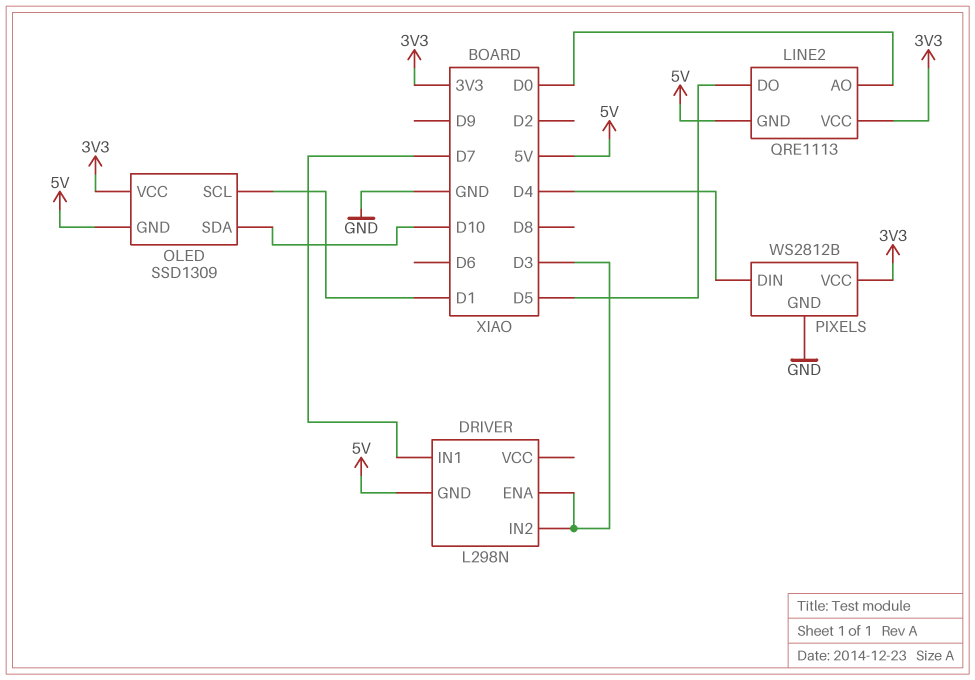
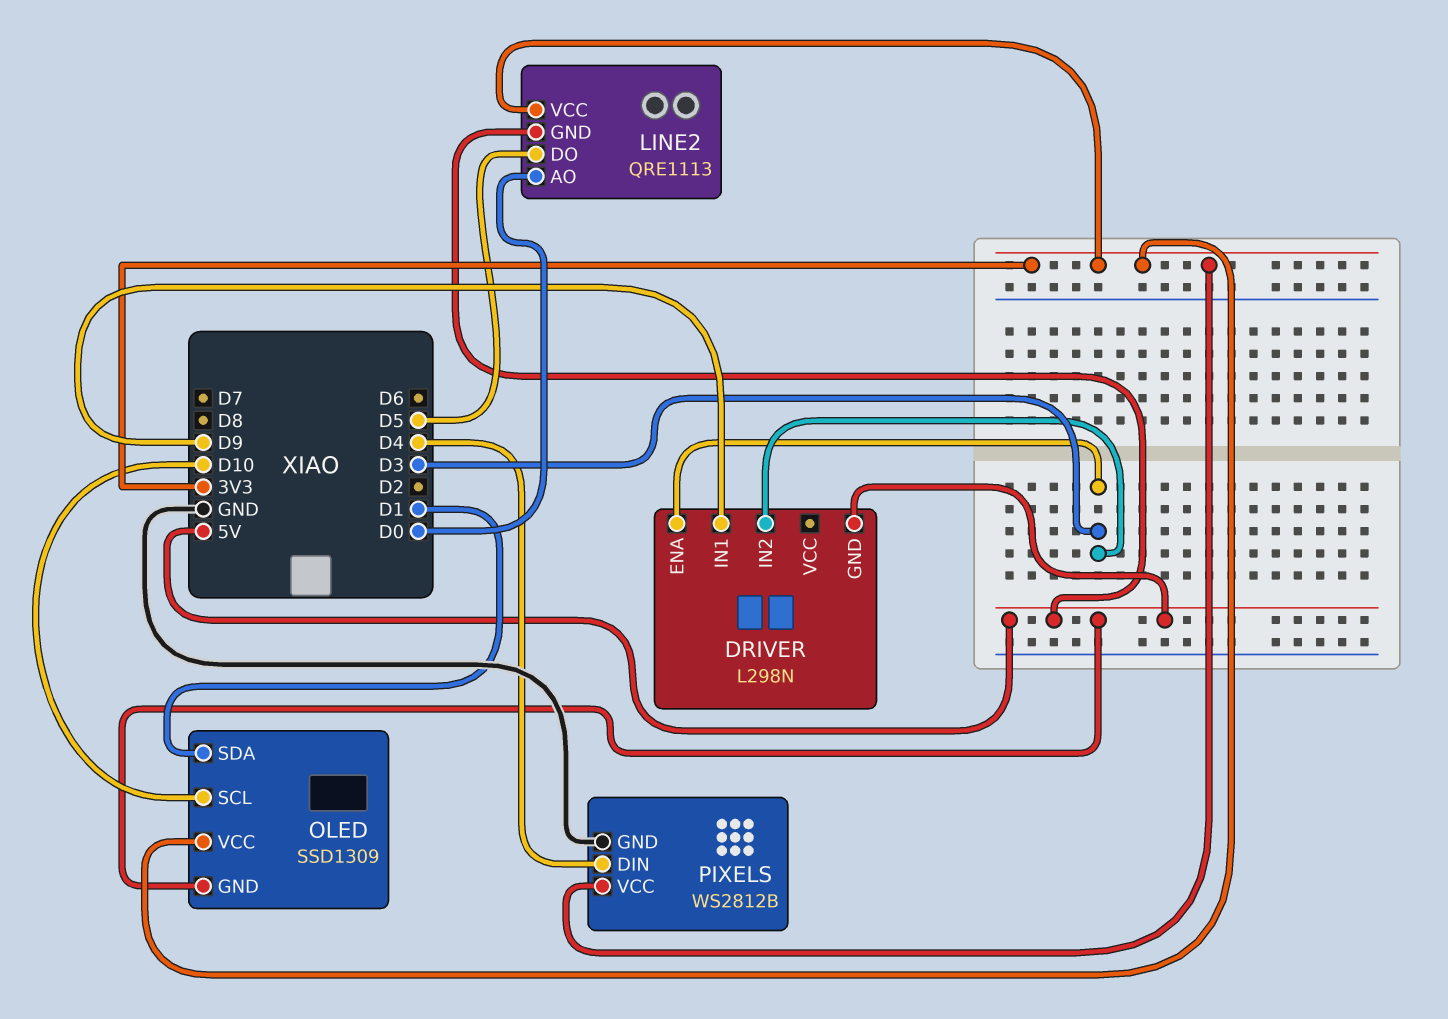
DRIVER pin IN1: D7 -> D9
OLED pin SCL: D1 -> D10
OLED pin SDA: D10 -> D1

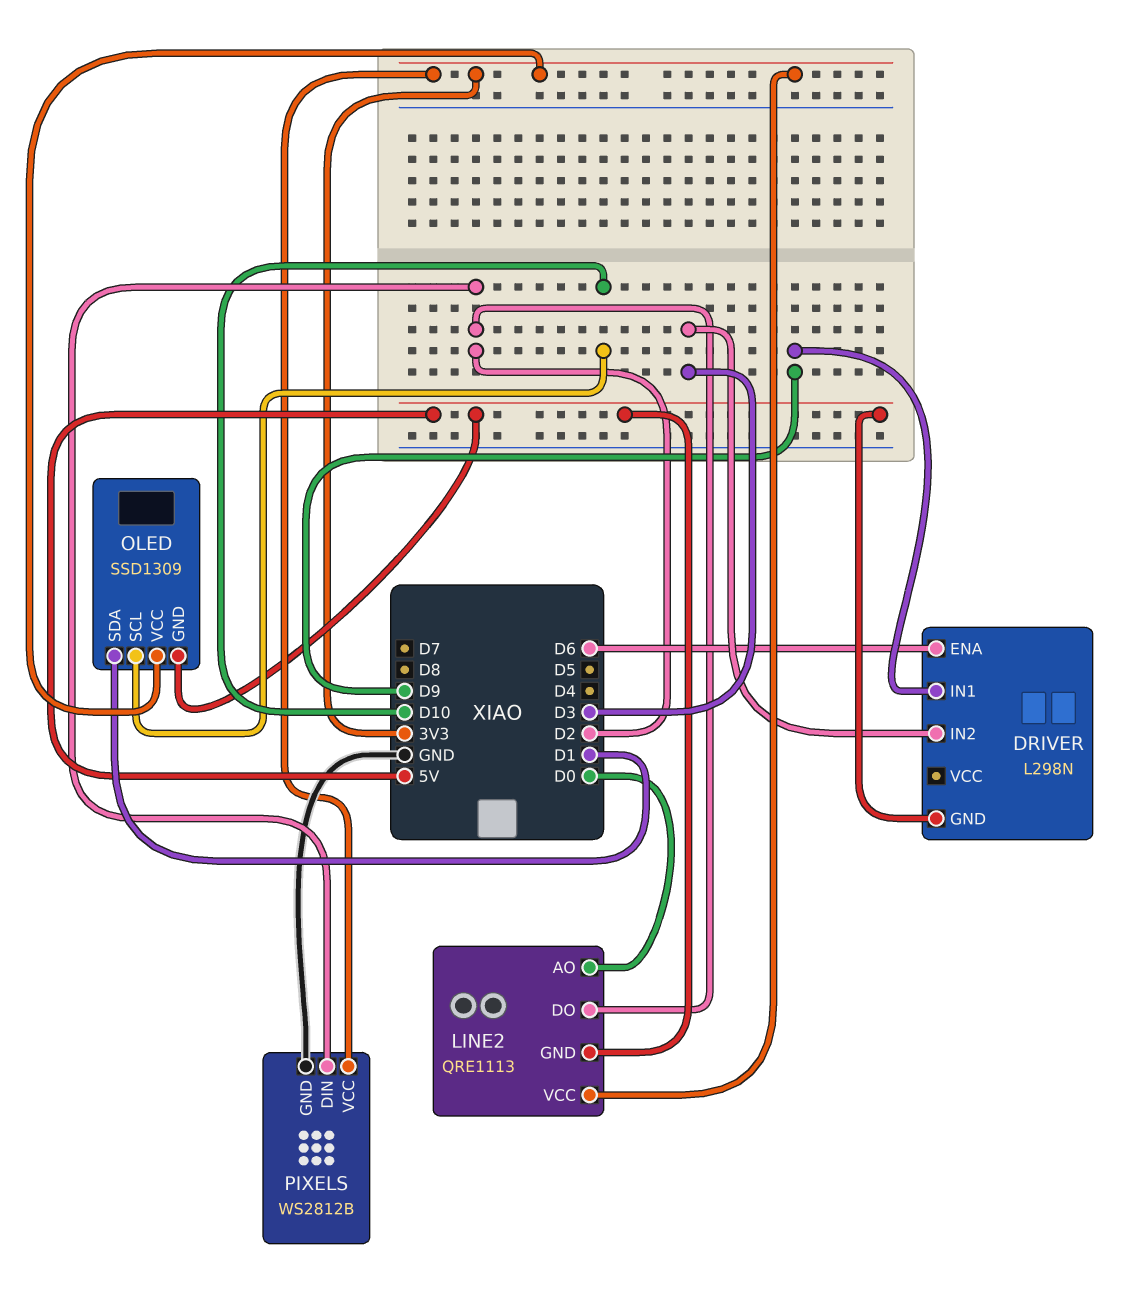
DRIVER pin ENA: D3 -> D6
LINE2 pin DO: D5 -> D2
PIXELS pin DIN: D4 -> D2

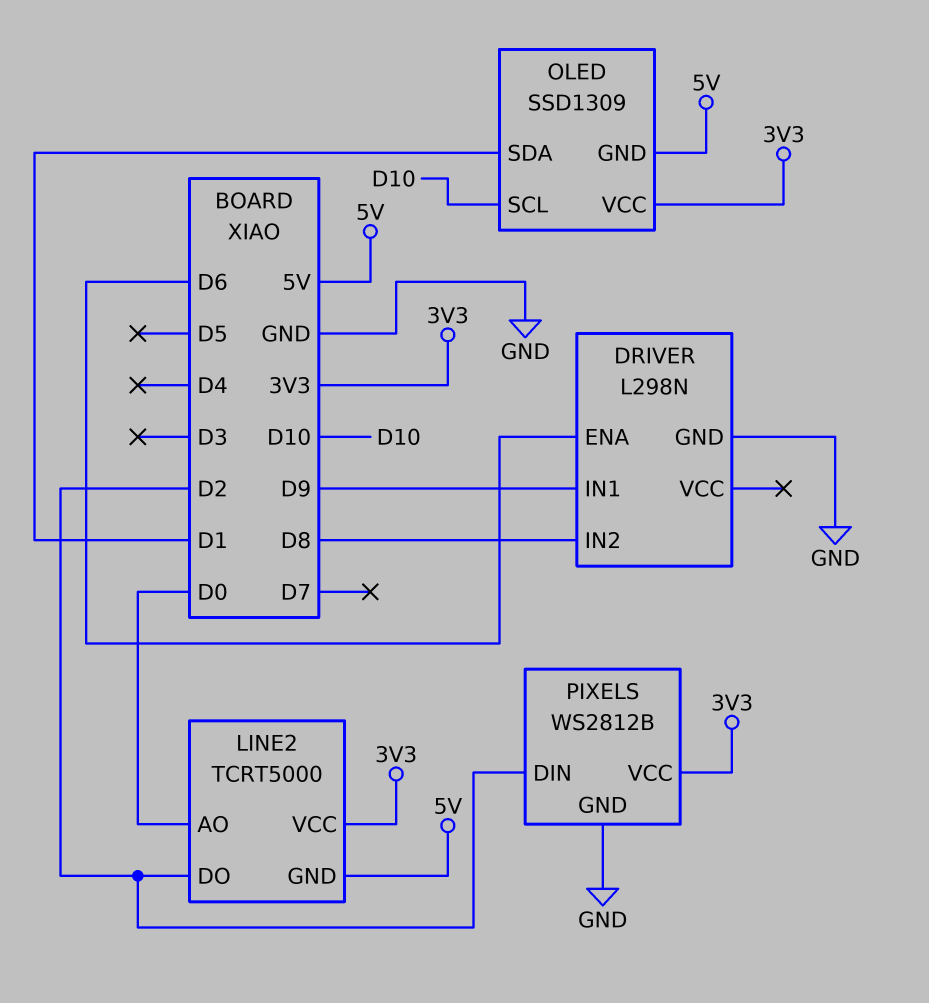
DRIVER pin GND: 5V -> GND
DRIVER pin IN2: D3 -> D8
LINE2: QRE1113 -> TCRT5000

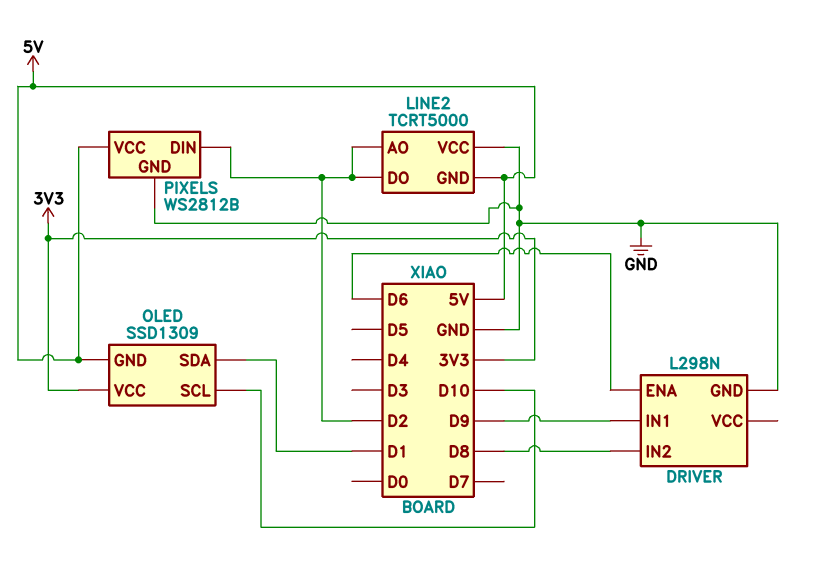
LINE2 pin AO: D0 -> D2
LINE2 pin VCC: 3V3 -> GND
PIXELS pin VCC: 3V3 -> 5V

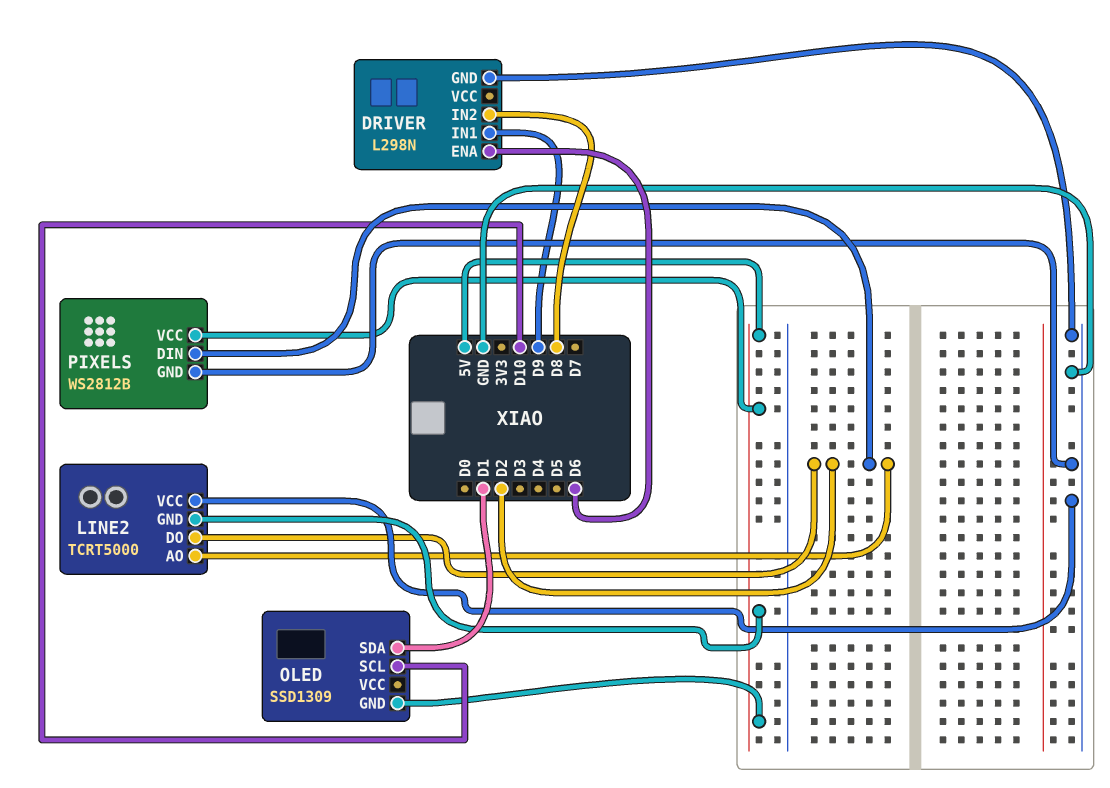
OLED pin VCC: 3V3 -> none

